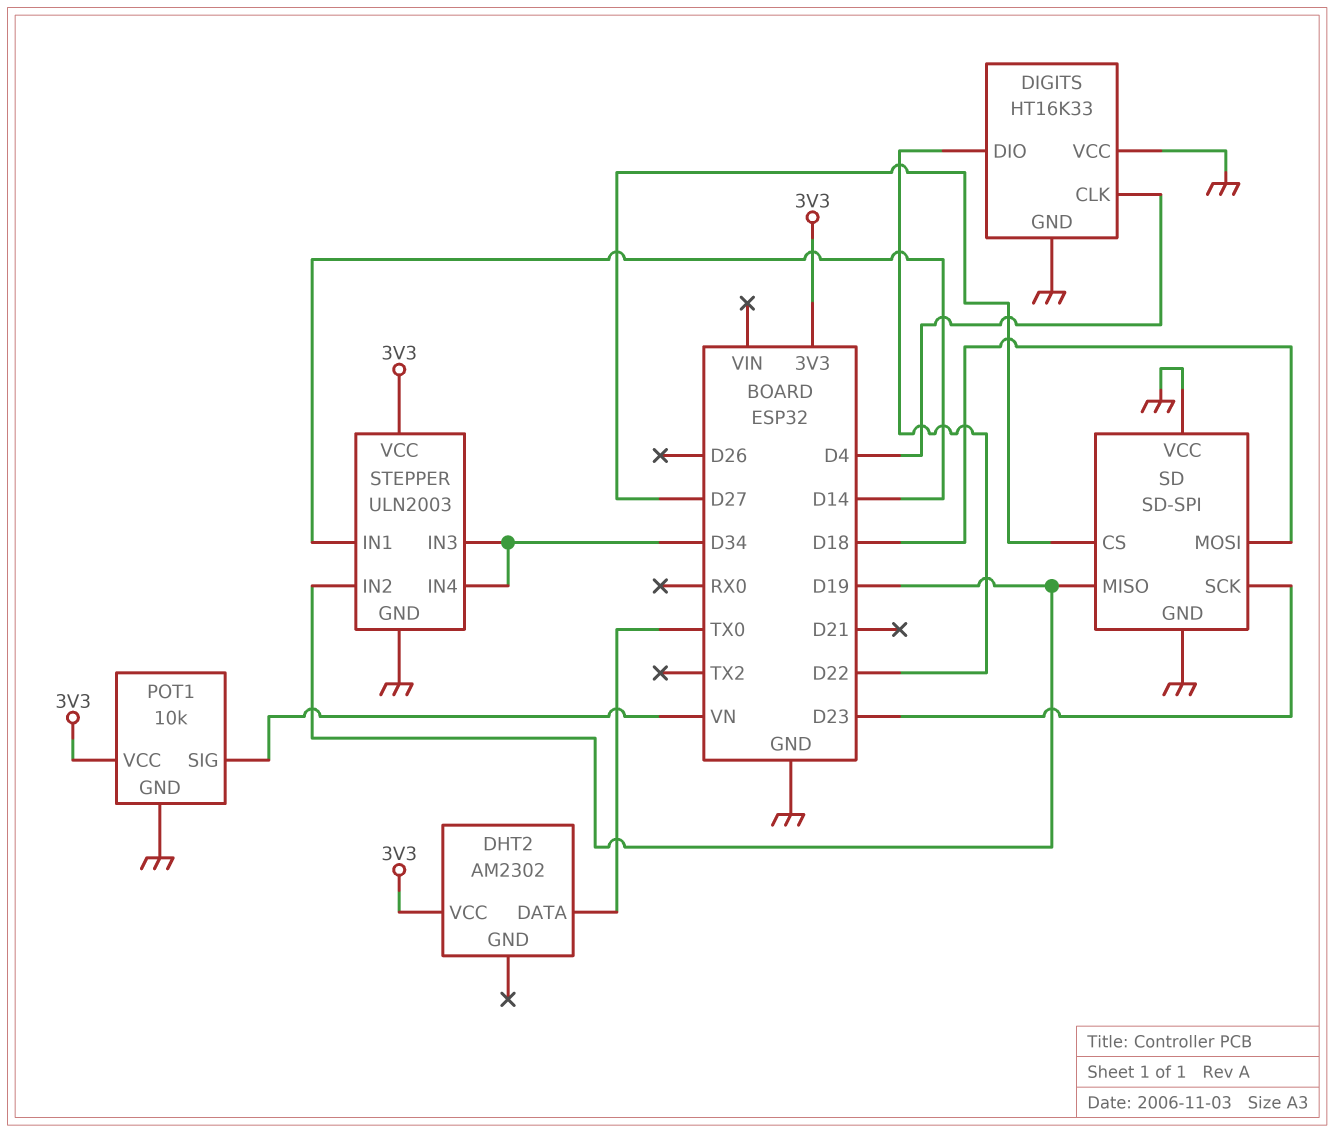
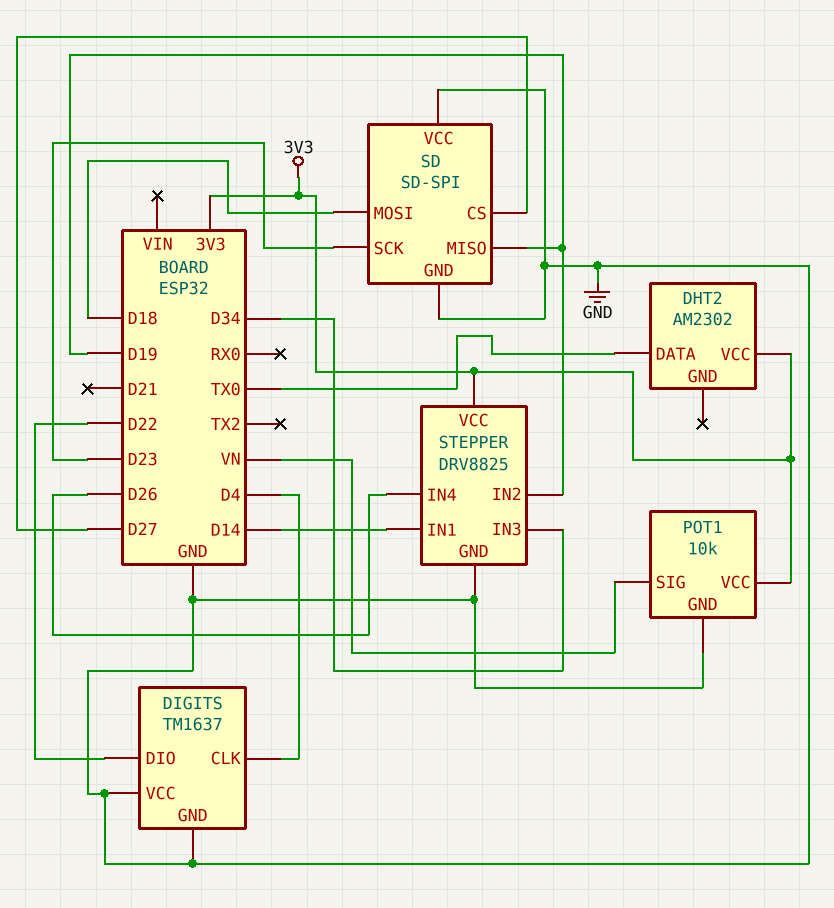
DIGITS: HT16K33 -> TM1637
STEPPER: ULN2003 -> DRV8825
STEPPER pin IN4: D34 -> D26

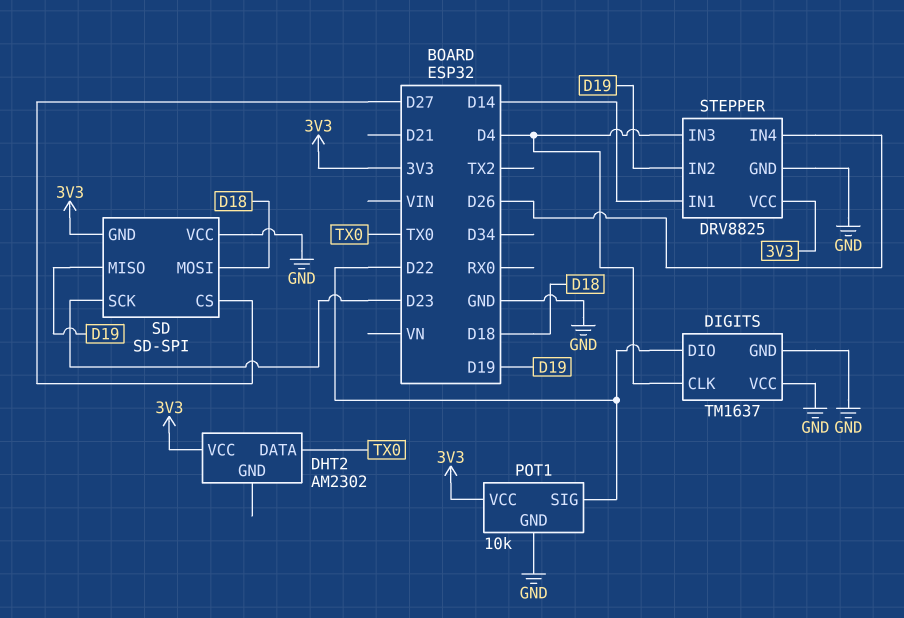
POT1 pin SIG: VN -> D22
SD pin GND: GND -> 3V3
STEPPER pin IN3: D34 -> D4

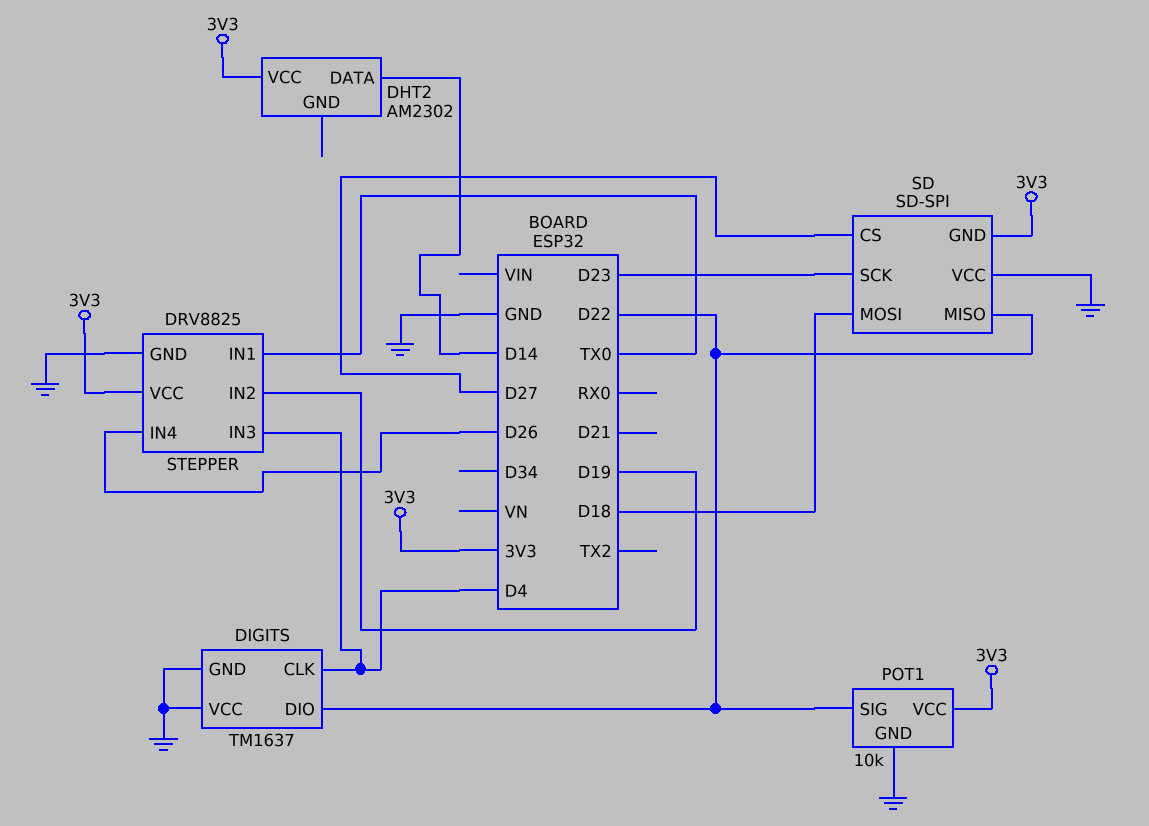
DHT2 pin DATA: TX0 -> D14
SD pin MISO: D19 -> D22
STEPPER pin IN1: D14 -> TX0

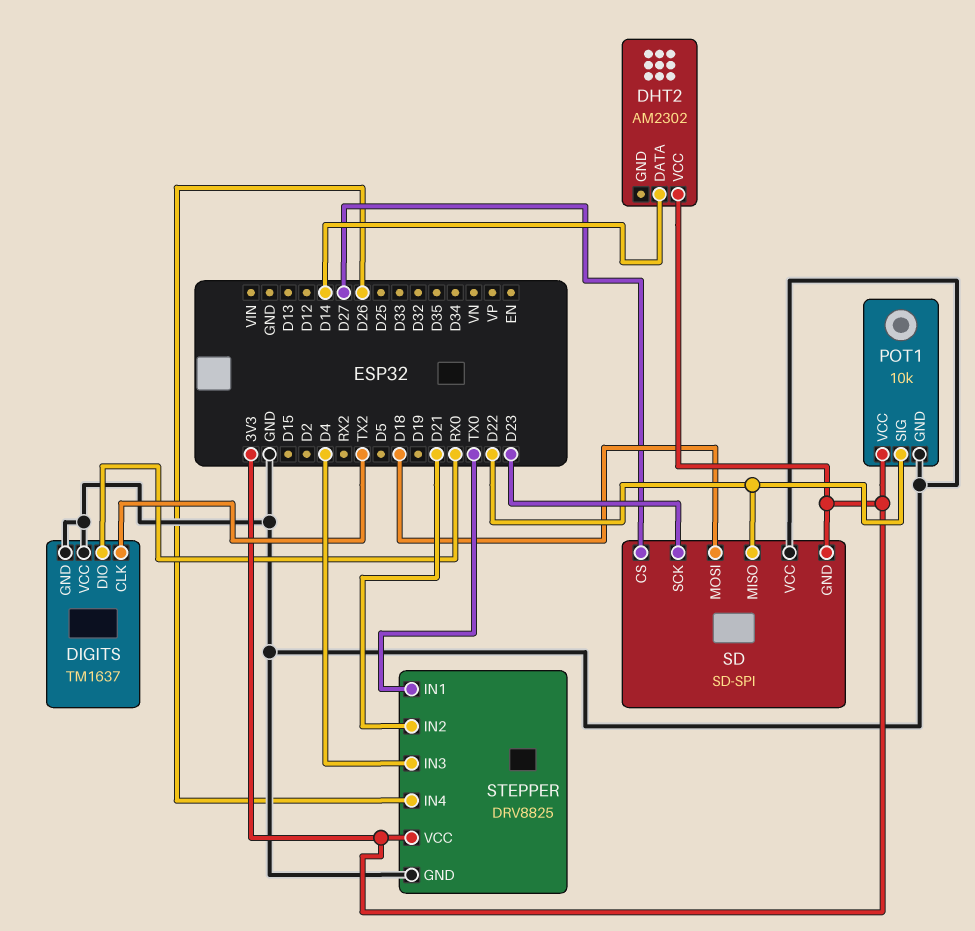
DIGITS pin CLK: D4 -> TX2
DIGITS pin DIO: D22 -> RX0
STEPPER pin IN2: D19 -> D21

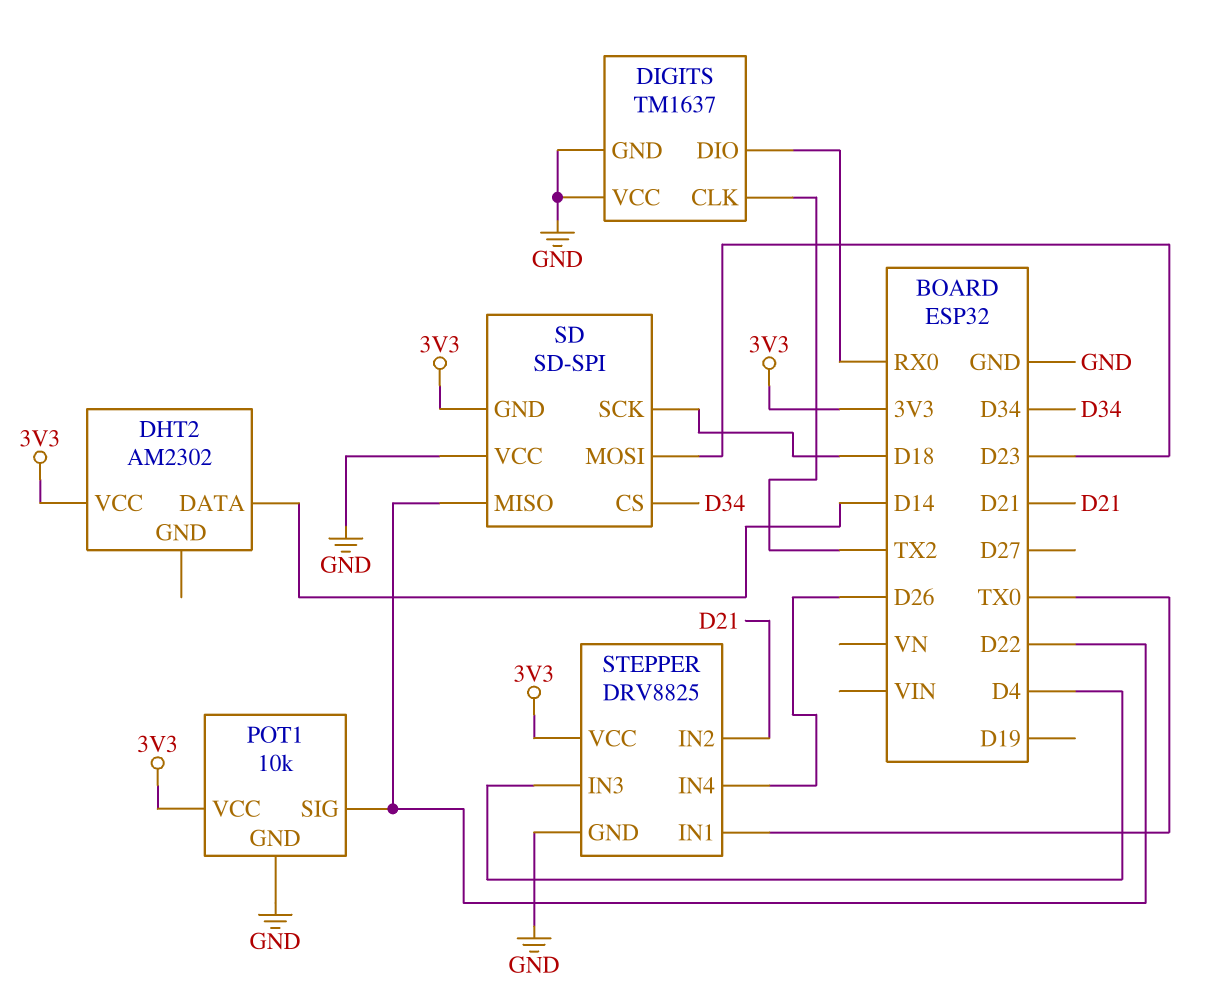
SD pin CS: D27 -> D34
SD pin MOSI: D18 -> D23
SD pin SCK: D23 -> D18

